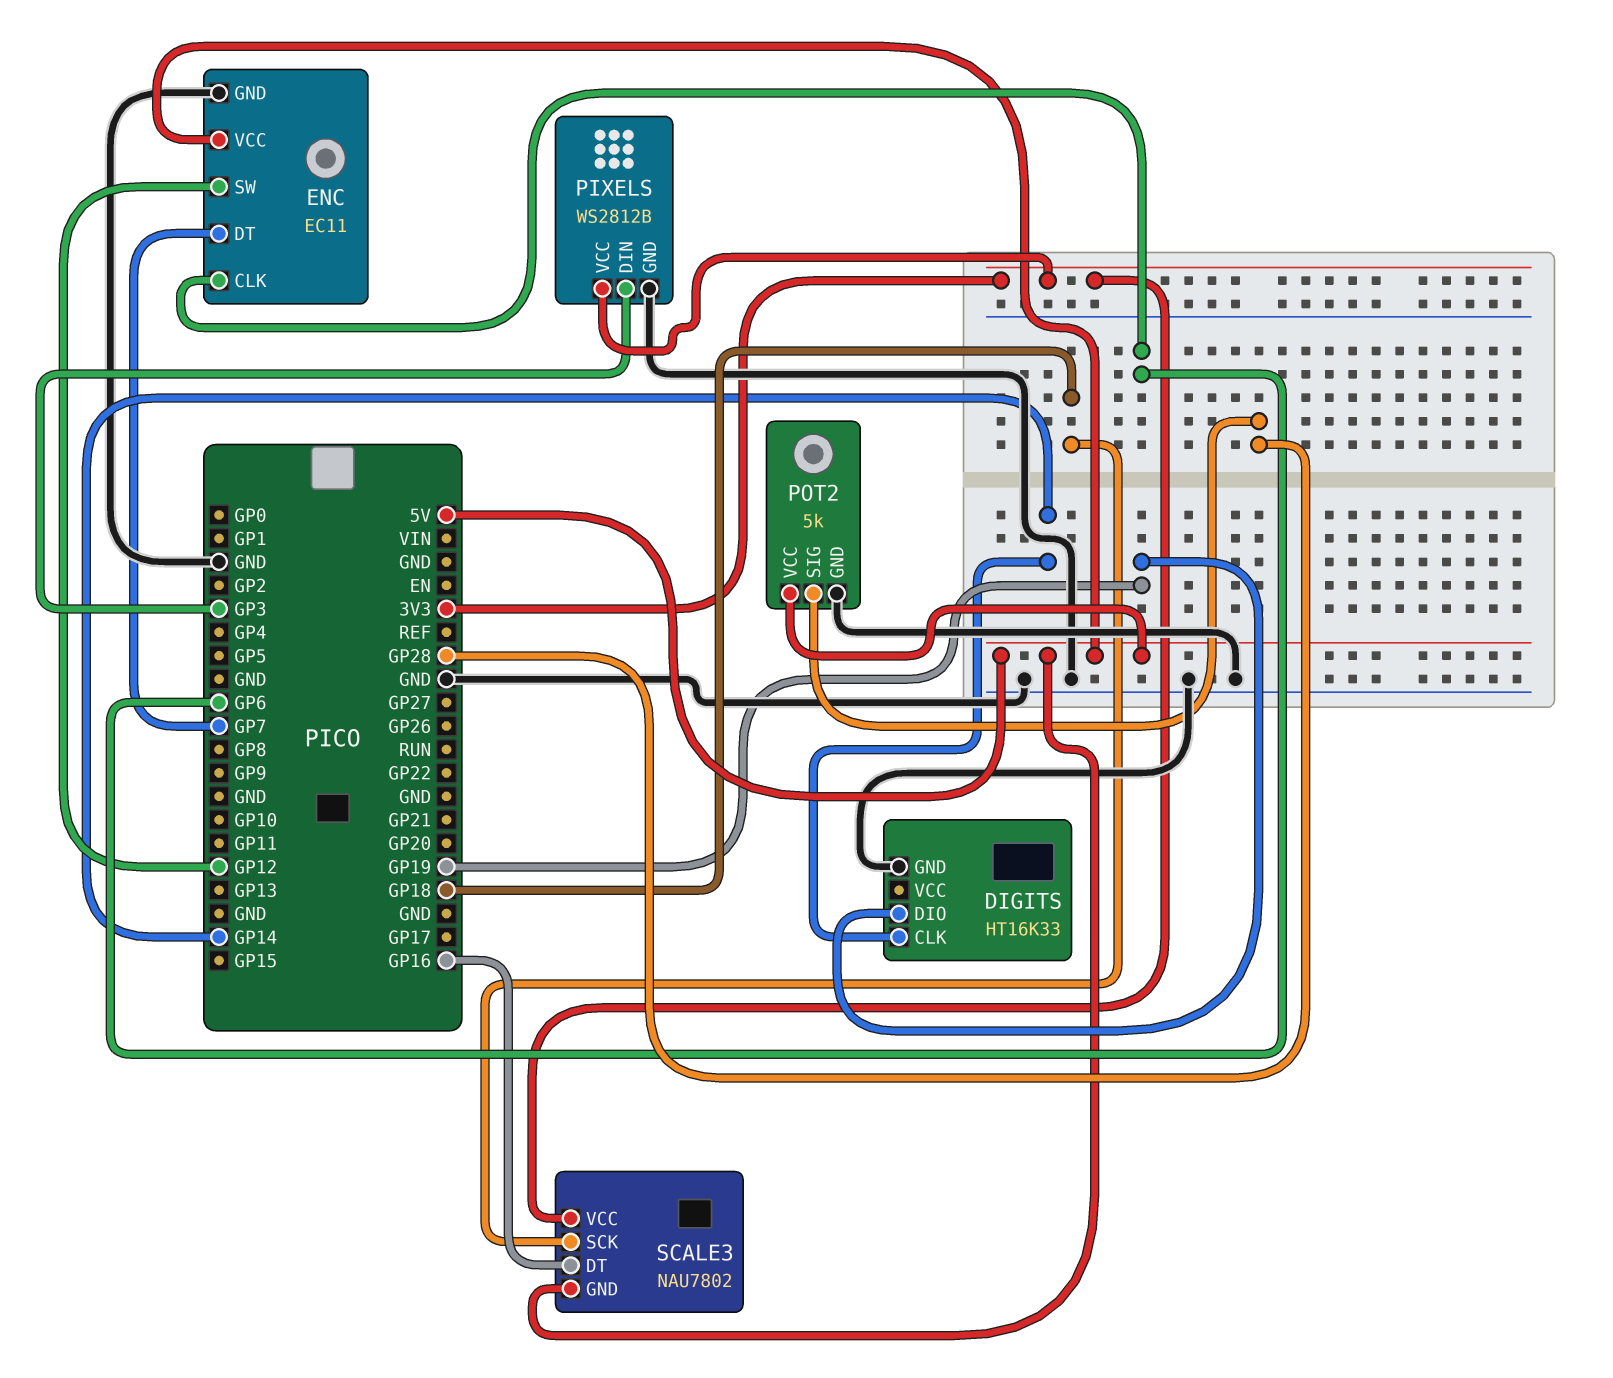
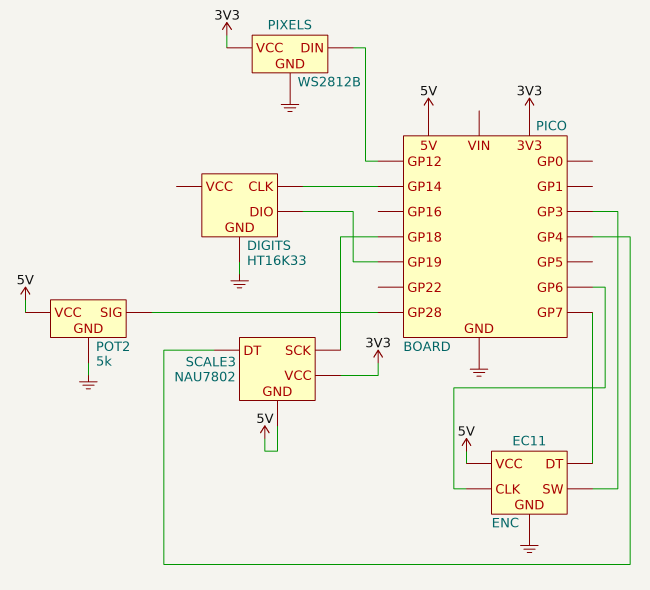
ENC pin SW: GP12 -> GP3
PIXELS pin DIN: GP3 -> GP12
SCALE3 pin DT: GP16 -> GP4

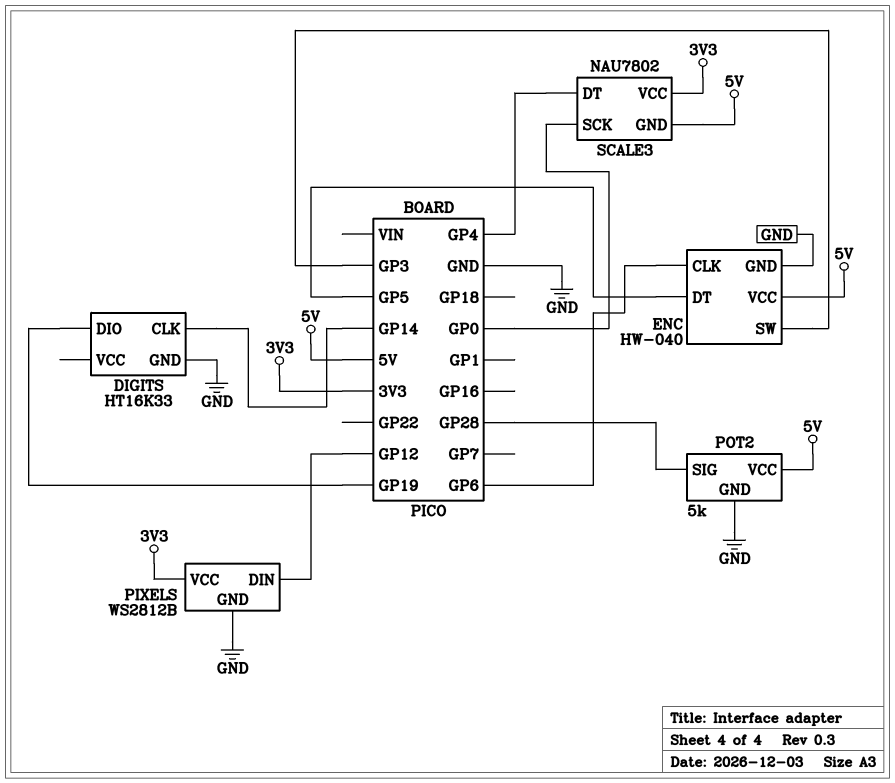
ENC: EC11 -> HW-040
ENC pin DT: GP7 -> GP5
SCALE3 pin SCK: GP18 -> GP0

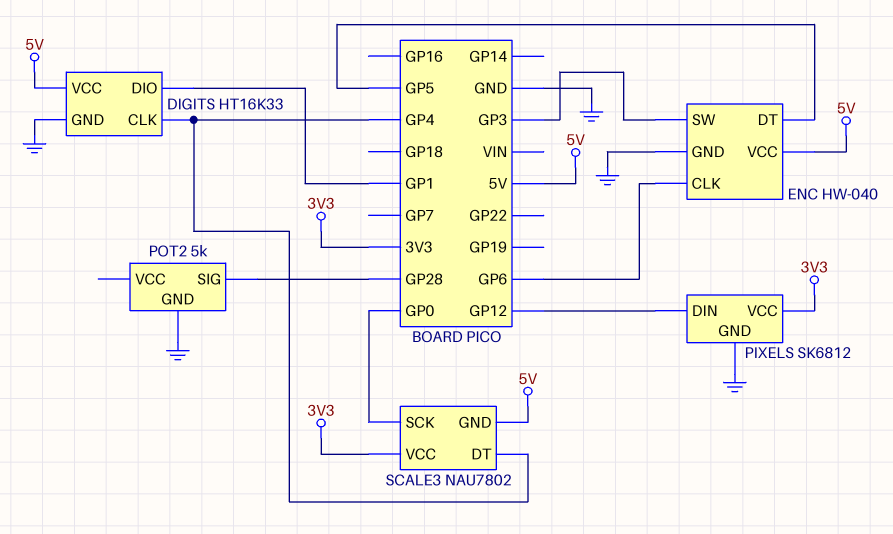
DIGITS pin CLK: GP14 -> GP4
DIGITS pin DIO: GP19 -> GP1
DIGITS pin VCC: none -> 5V
PIXELS: WS2812B -> SK6812
POT2 pin VCC: 5V -> none

